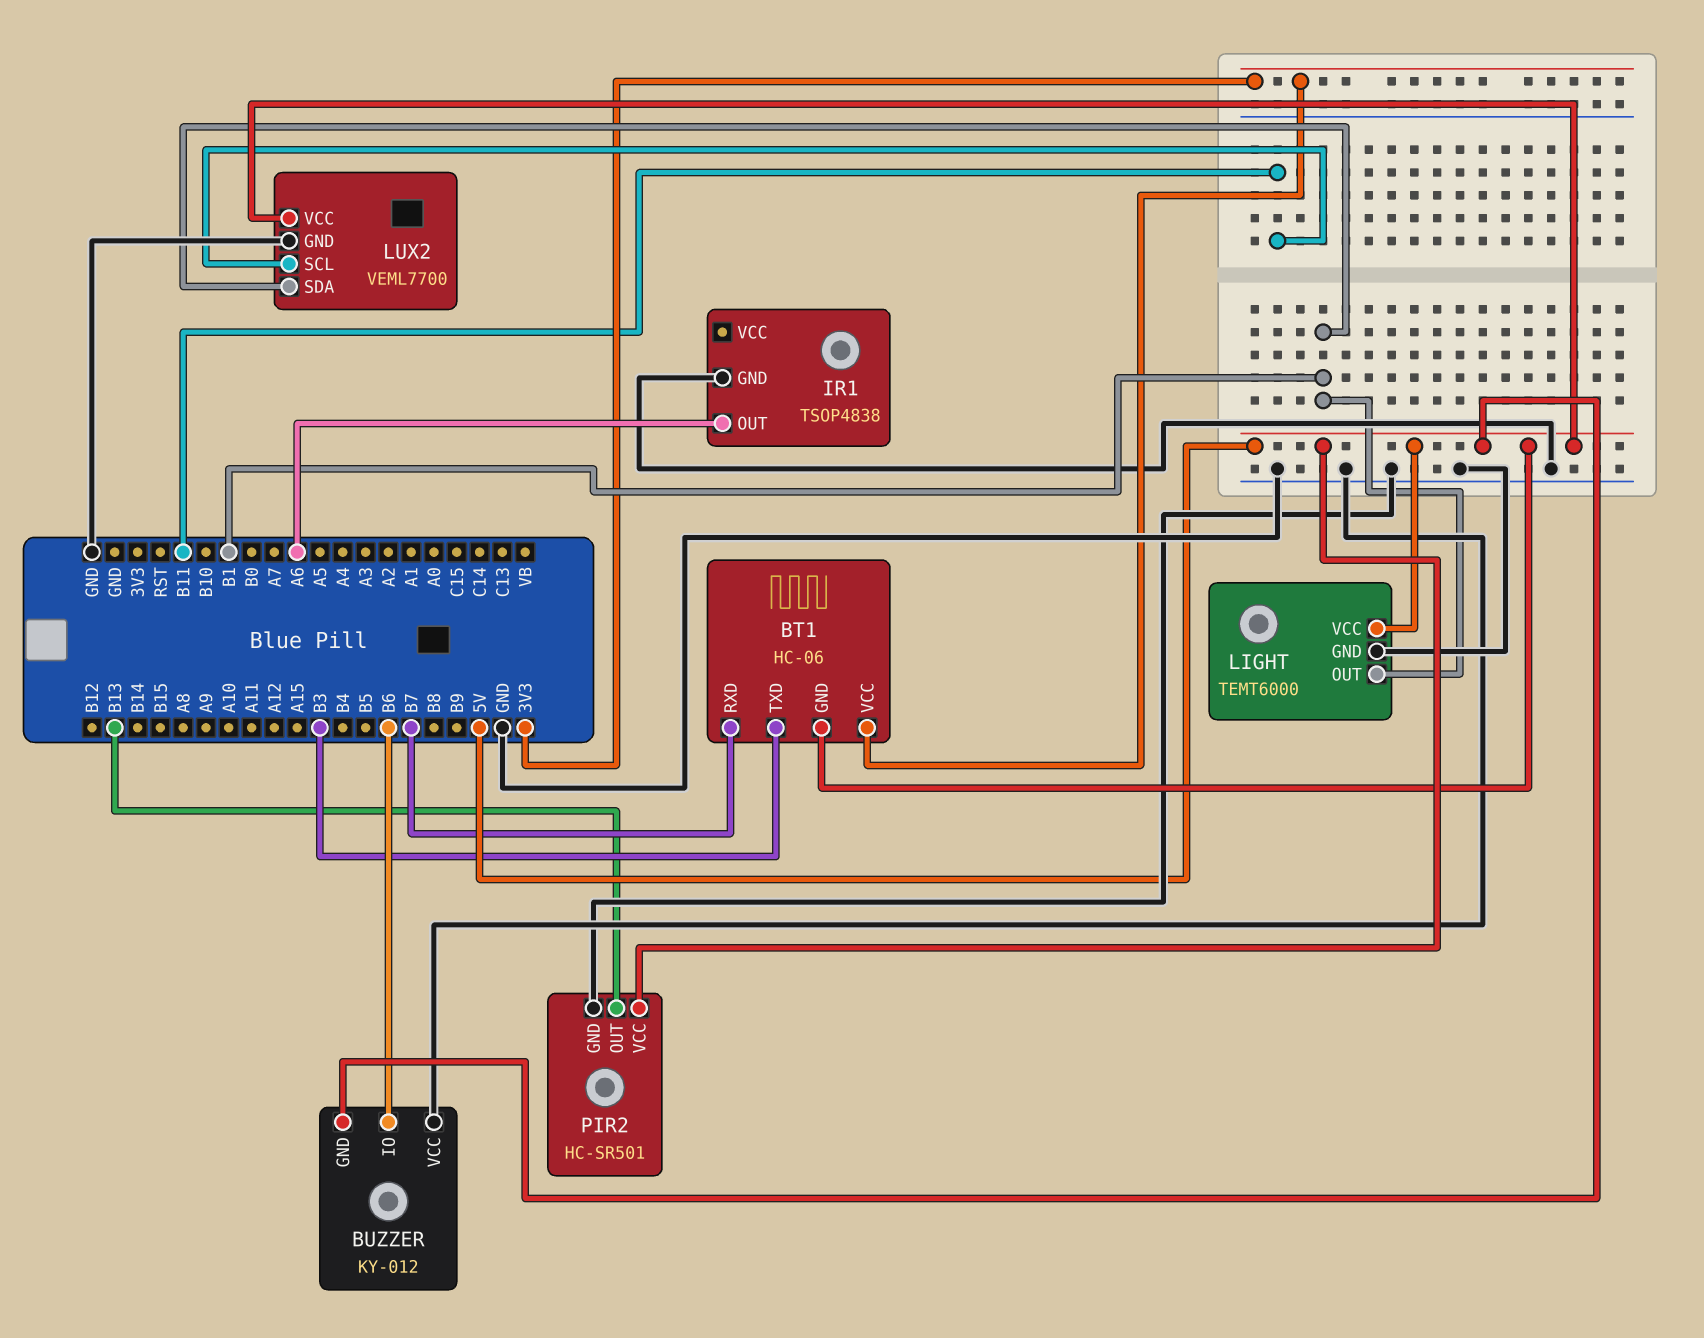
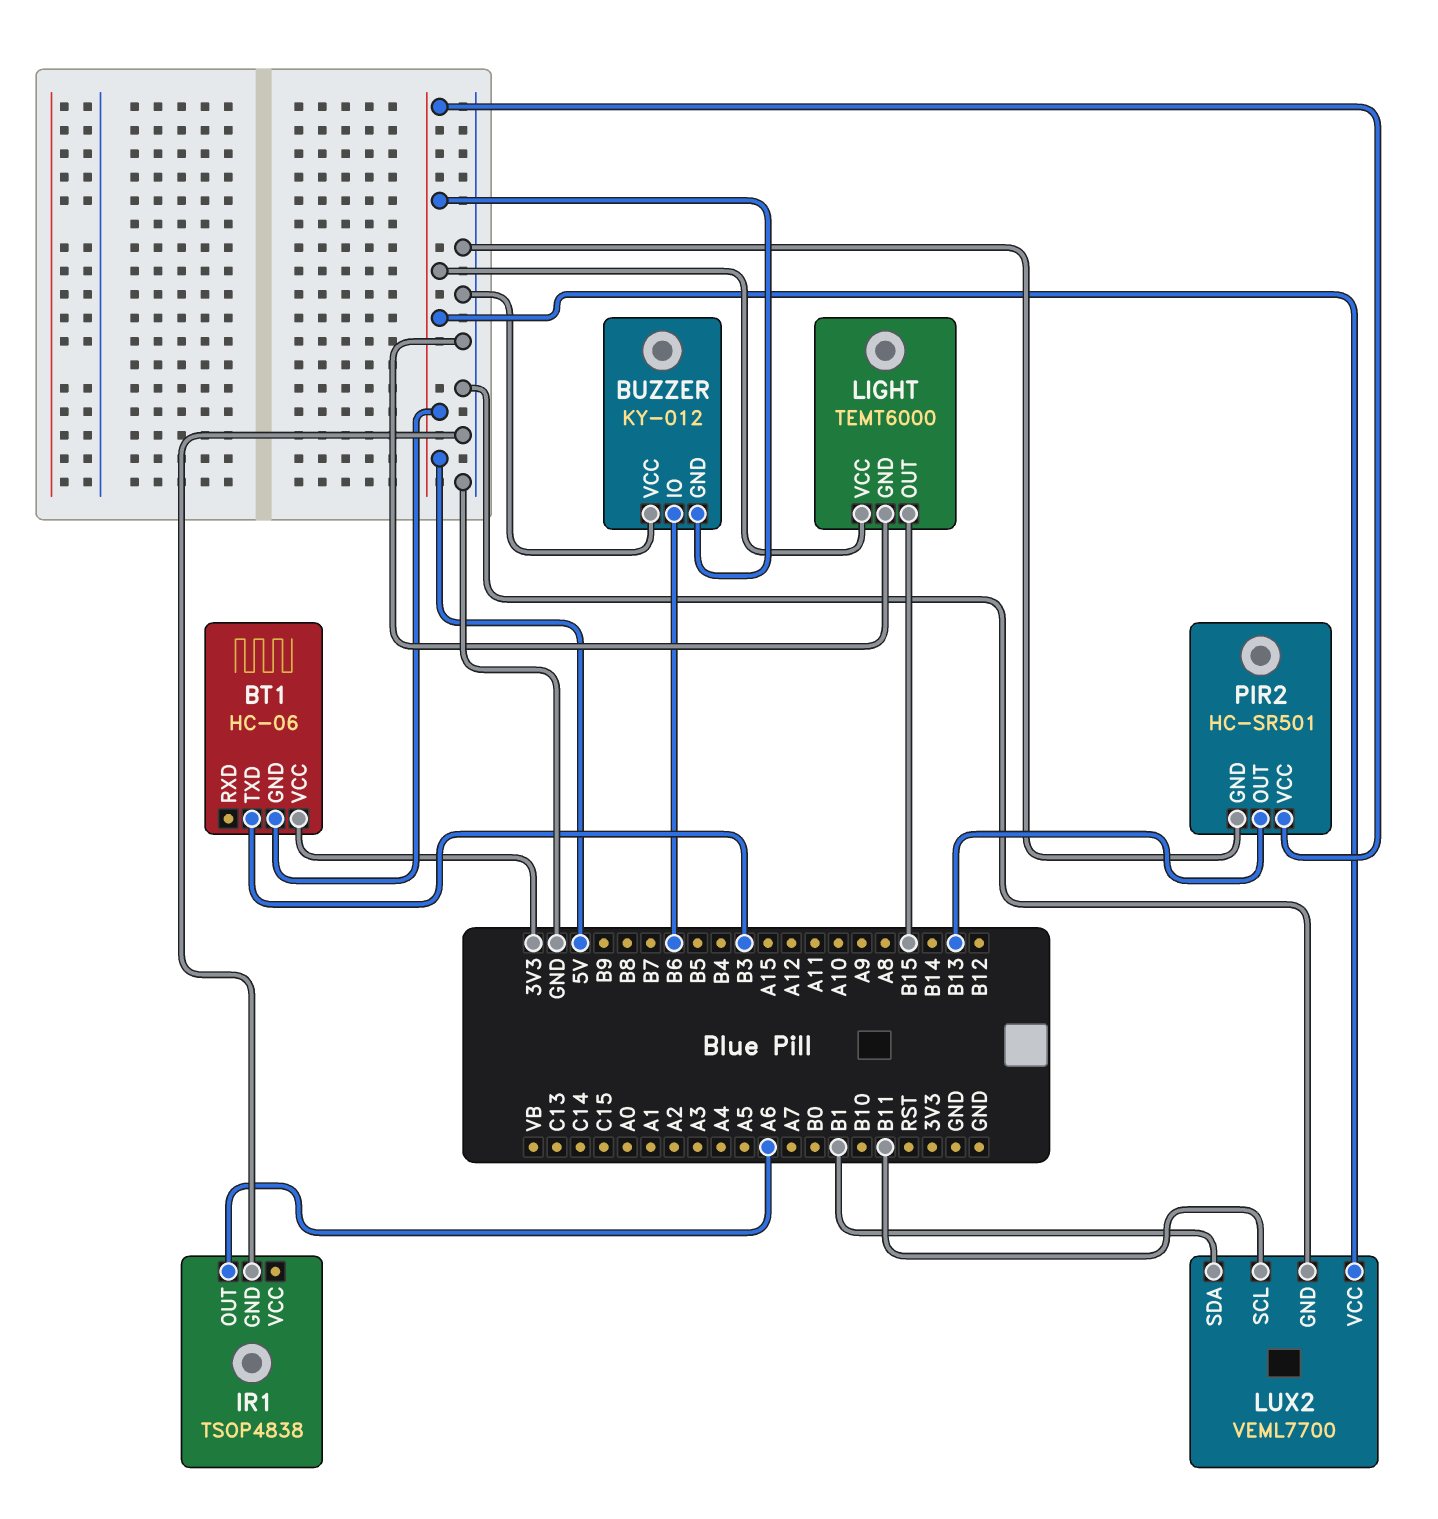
BT1 pin RXD: B7 -> none
LIGHT pin OUT: B1 -> B15

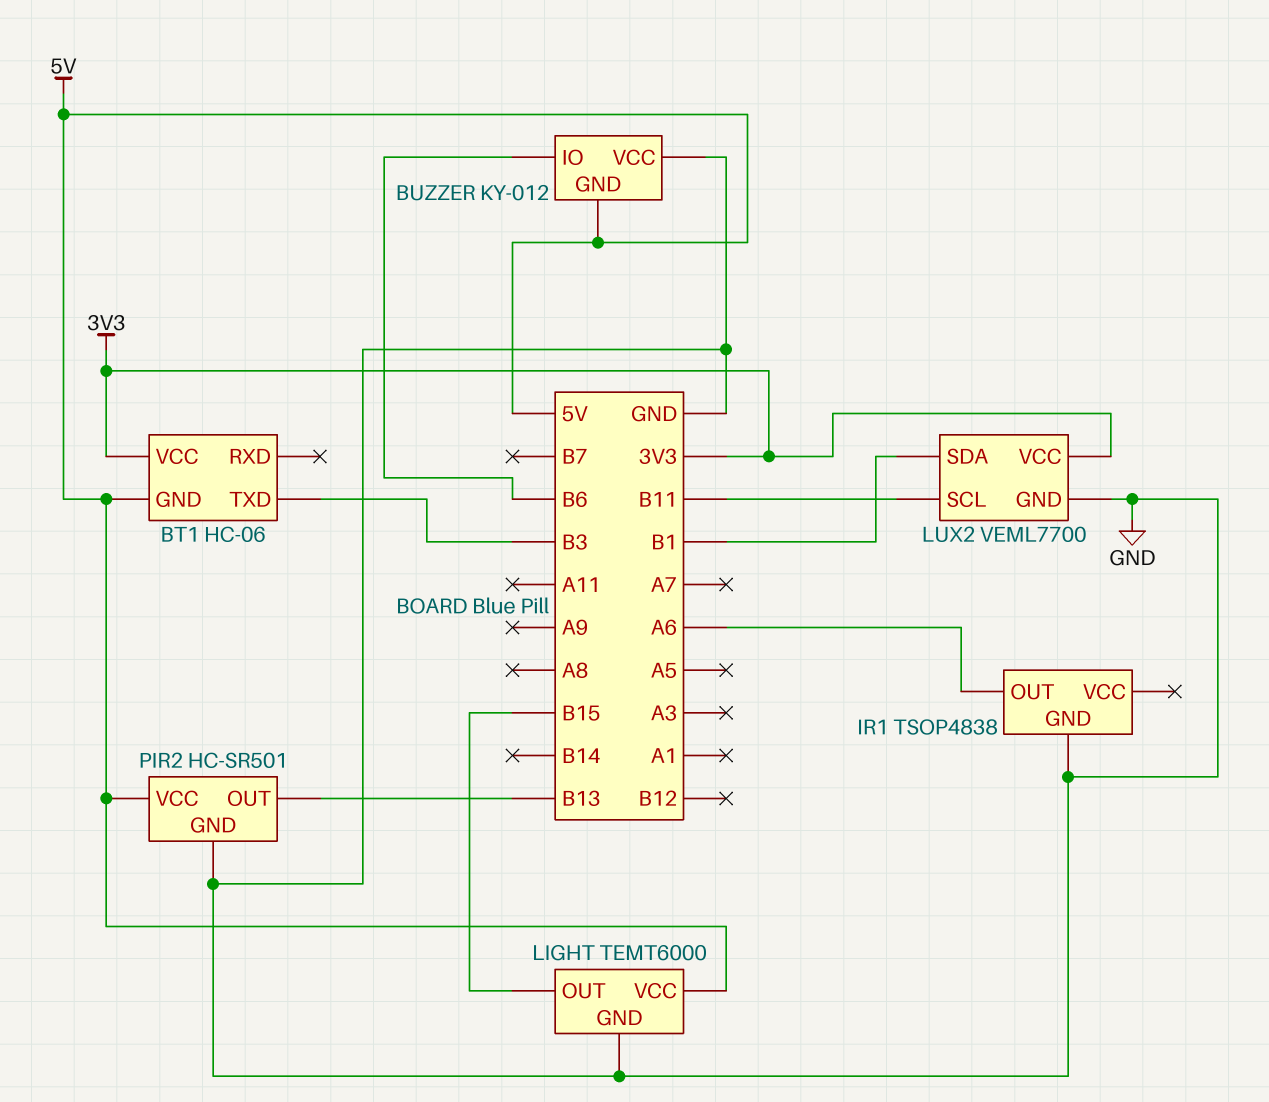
LUX2 pin VCC: 5V -> 3V3

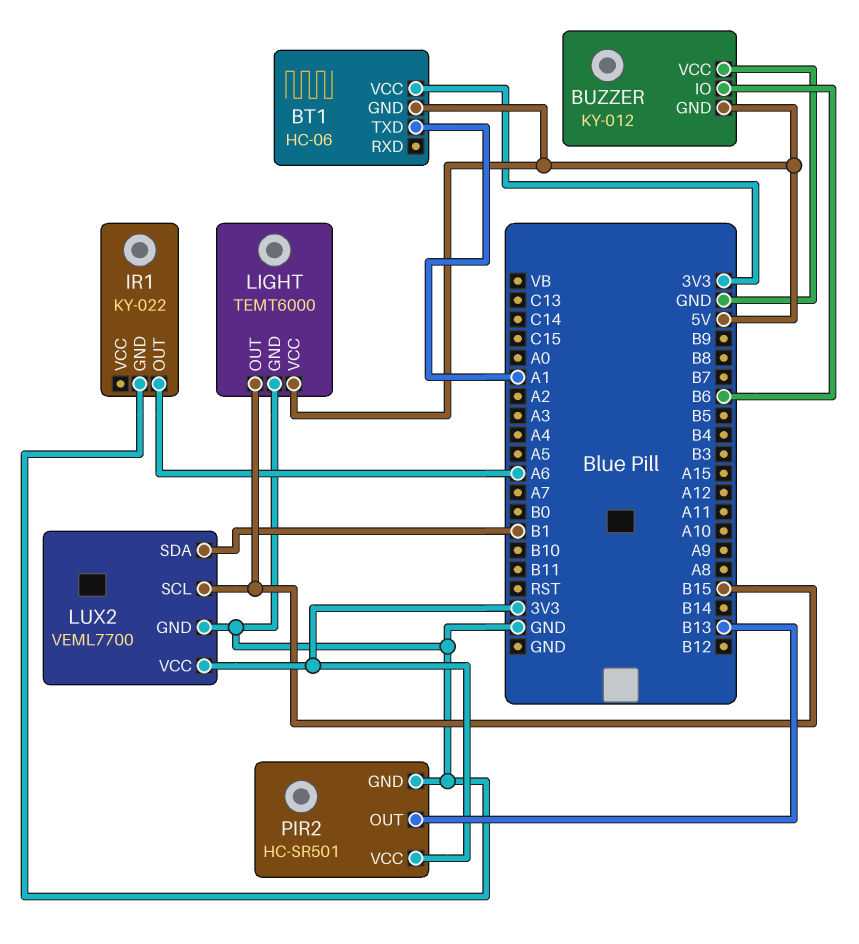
BT1 pin TXD: B3 -> A1
IR1: TSOP4838 -> KY-022
LUX2 pin SCL: B11 -> B15
PIR2 pin VCC: 5V -> 3V3

